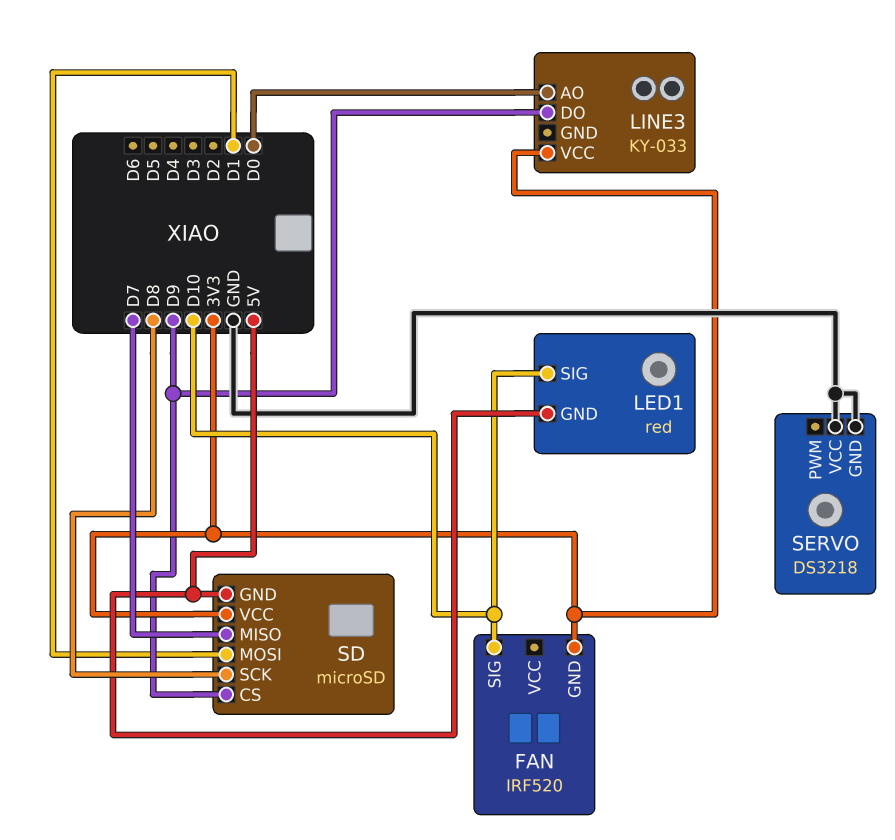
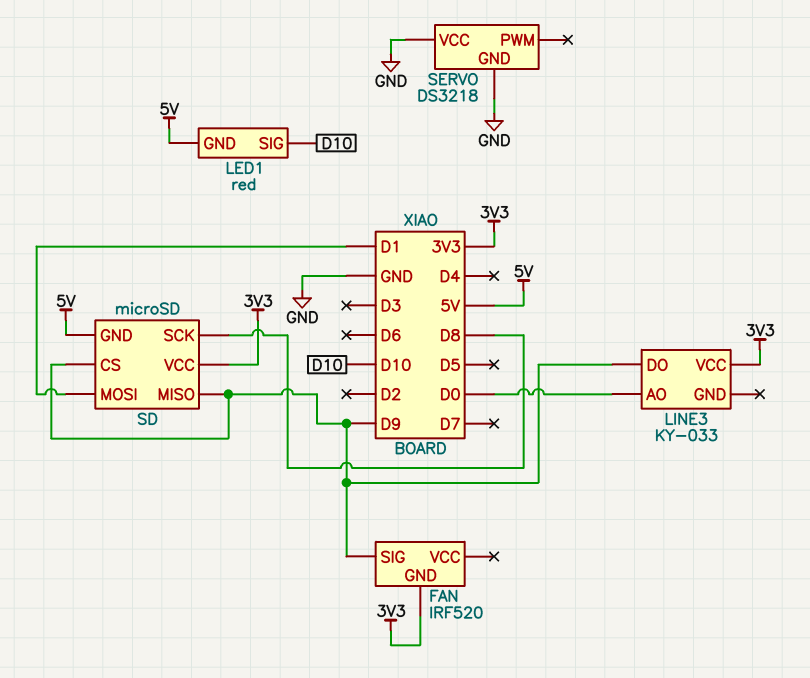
FAN pin SIG: D10 -> D9
SD pin MISO: D7 -> D9

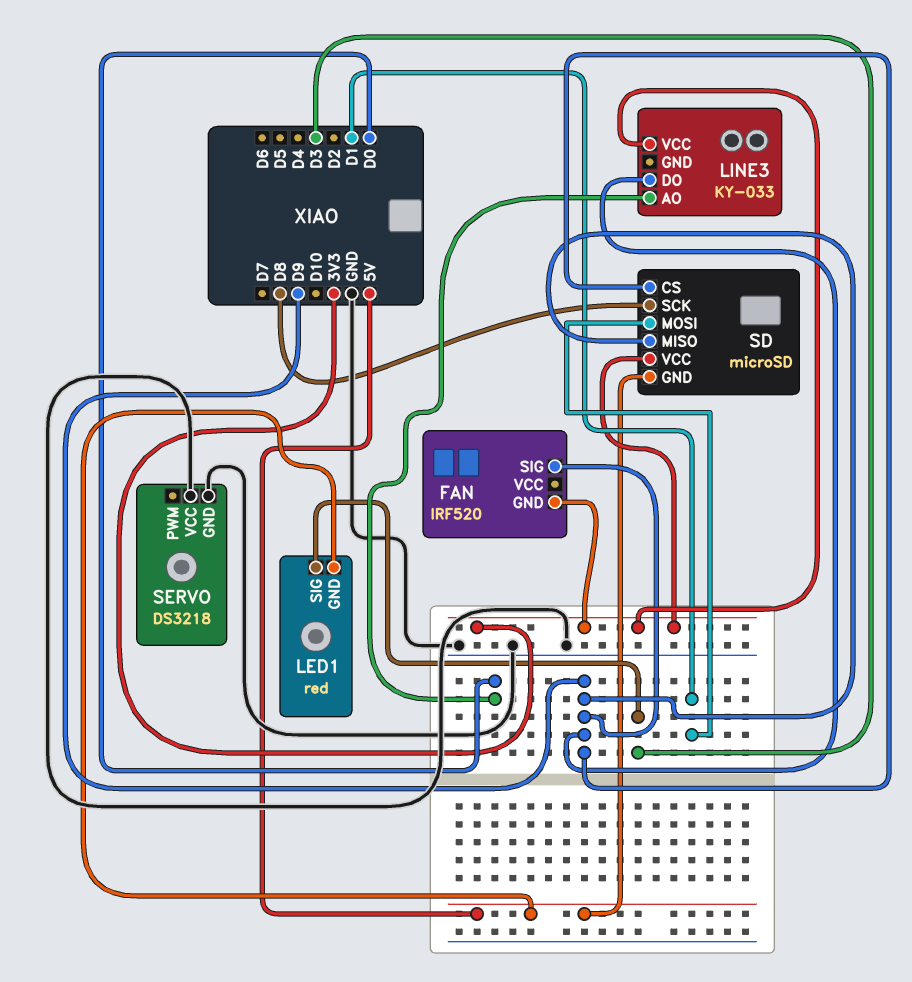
LED1 pin SIG: D10 -> D3

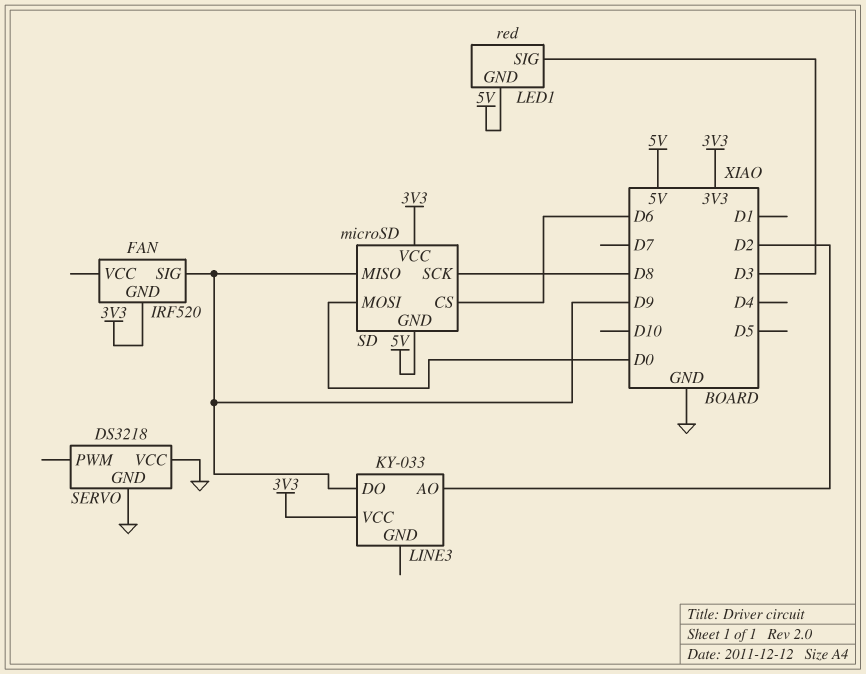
LINE3 pin AO: D0 -> D2
SD pin CS: D9 -> D6
SD pin MOSI: D1 -> D0

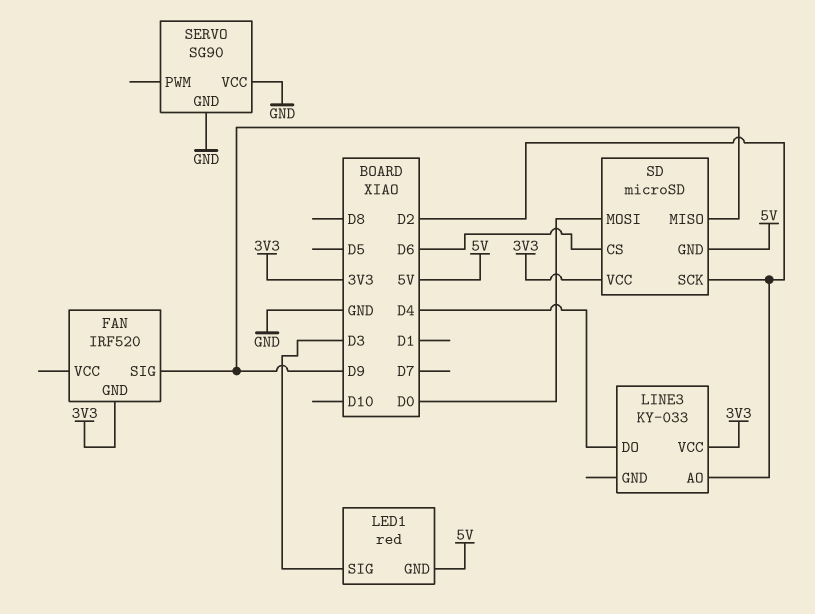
LINE3 pin DO: D9 -> D4
SD pin SCK: D8 -> D2
SERVO: DS3218 -> SG90

